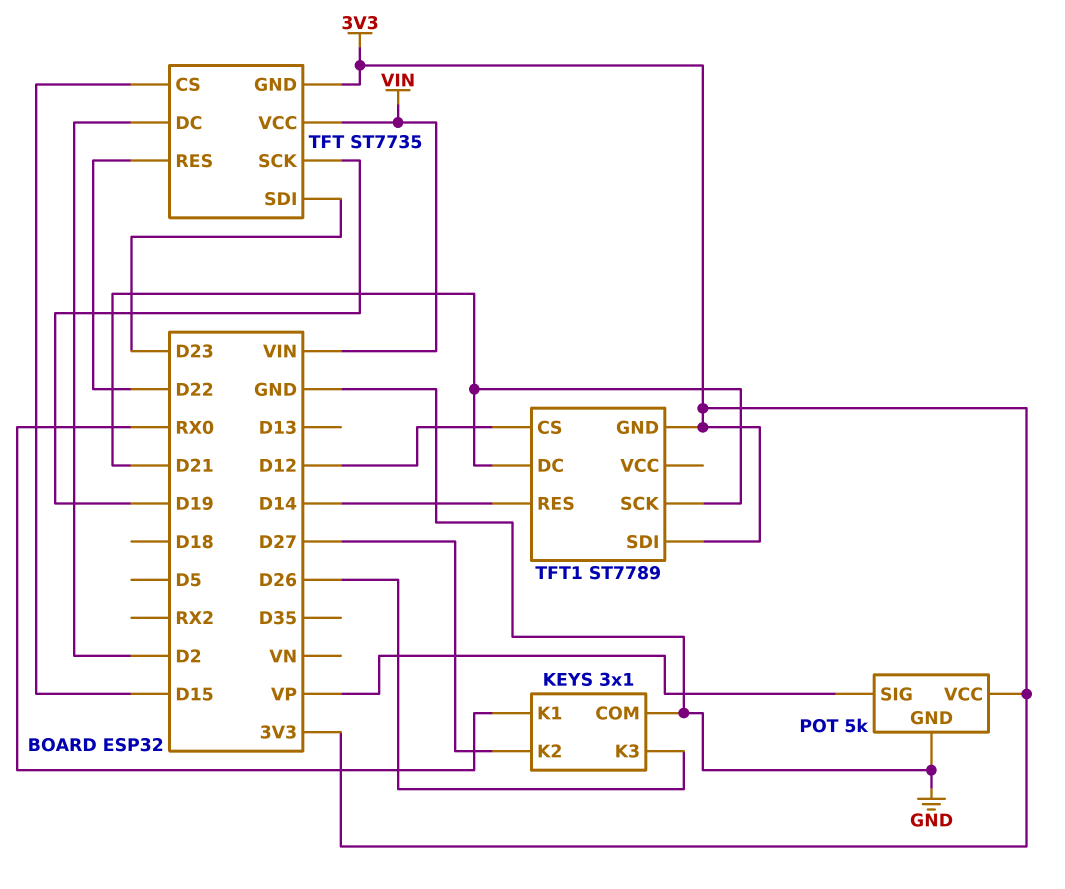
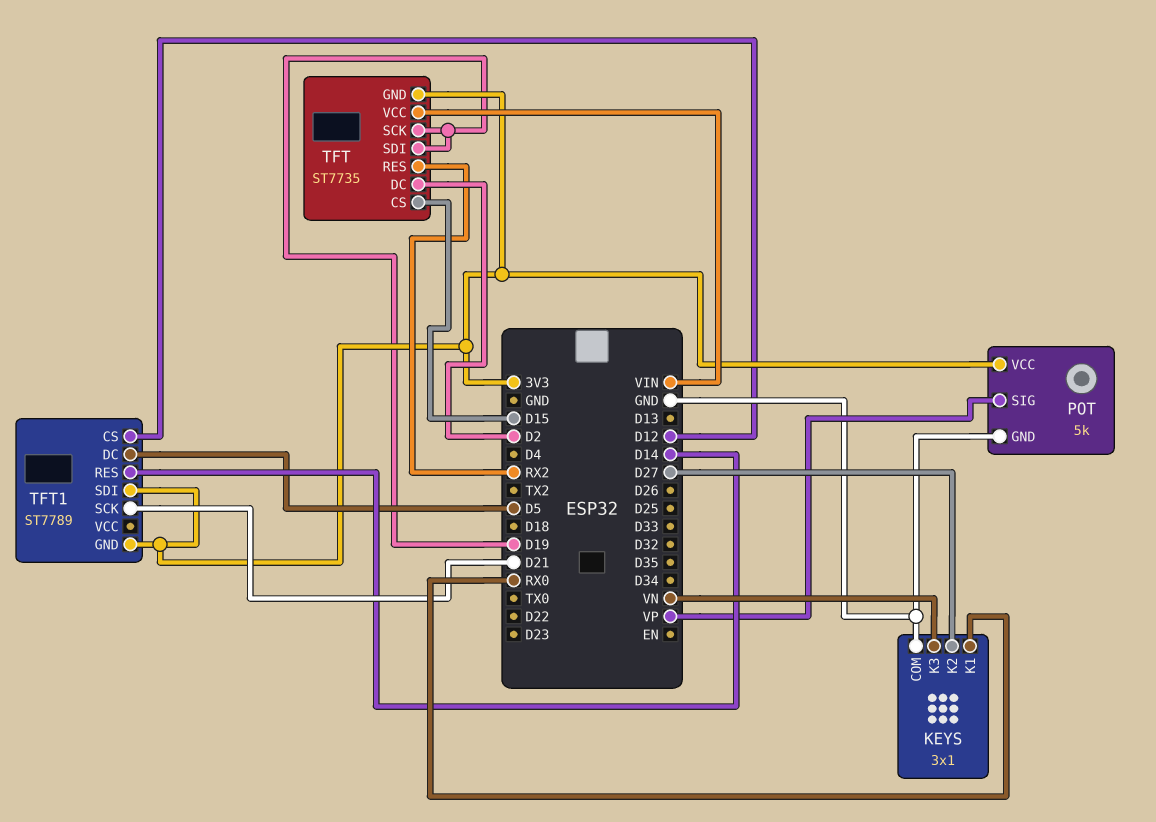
KEYS pin K3: D26 -> VN
TFT pin RES: D22 -> RX2
TFT pin SDI: D23 -> D19
TFT1 pin DC: D21 -> D5

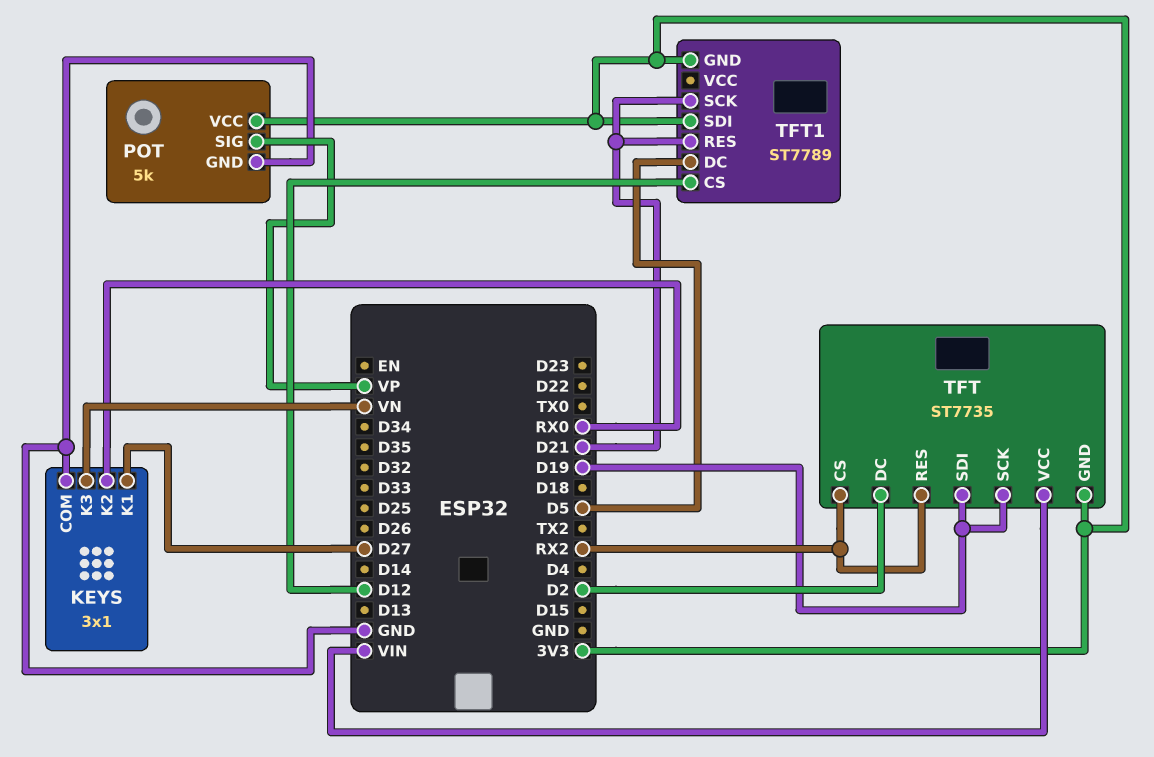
KEYS pin K1: RX0 -> D27
KEYS pin K2: D27 -> RX0
TFT pin CS: D15 -> RX2
TFT1 pin RES: D14 -> D21

